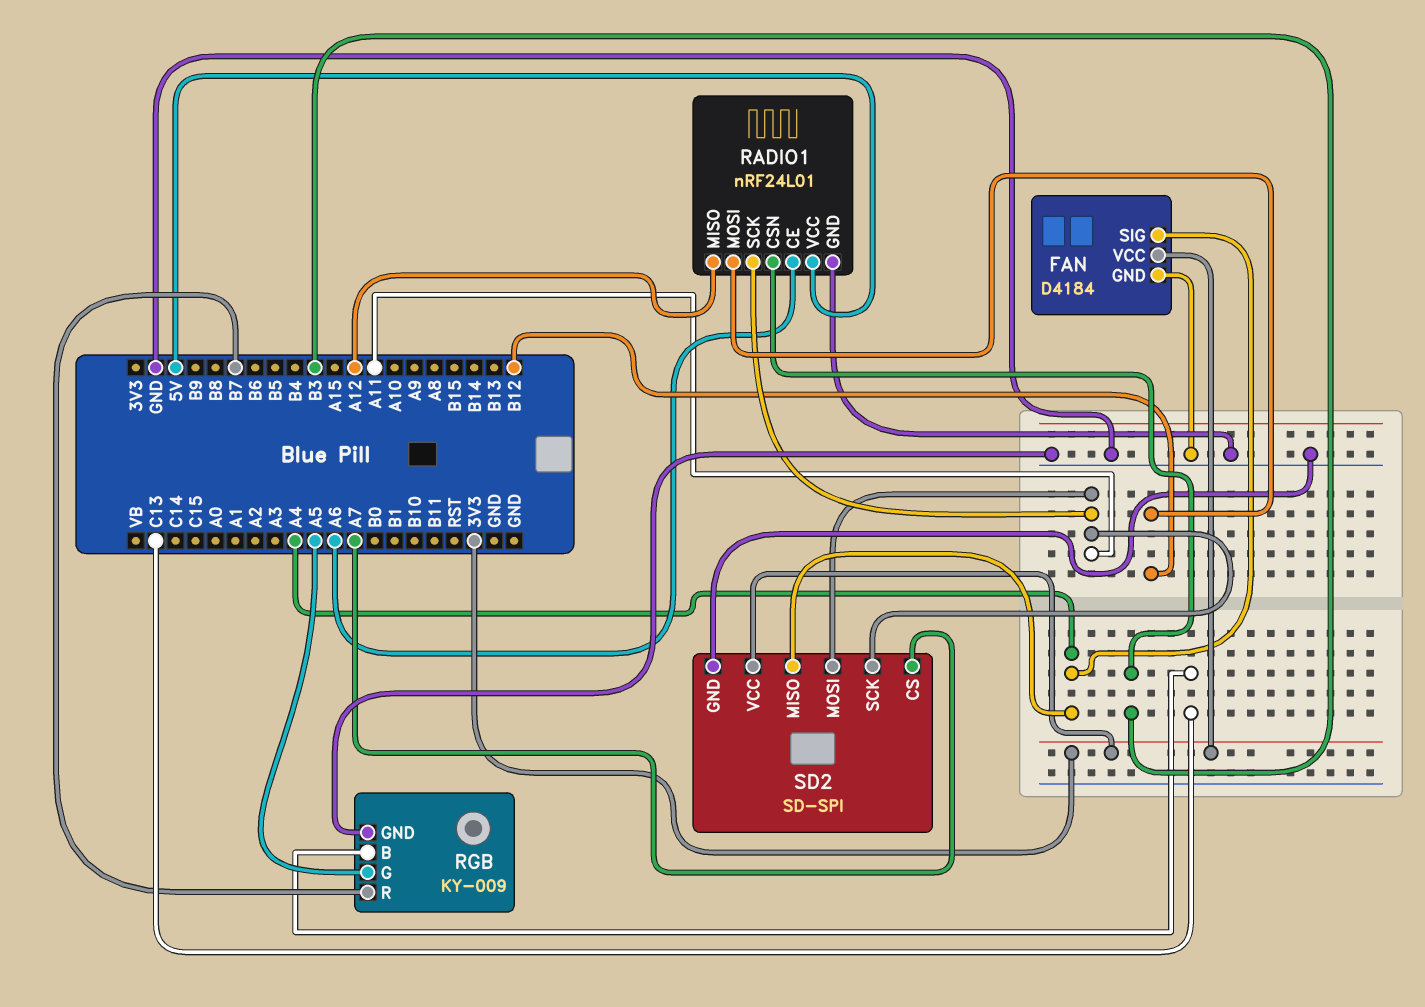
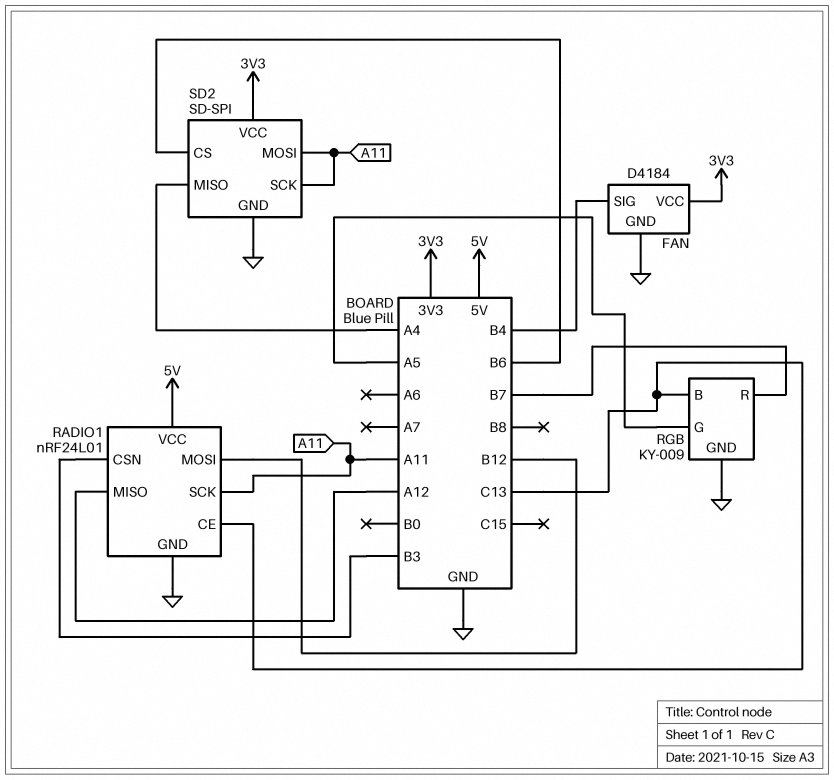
FAN pin SIG: A4 -> B4
RADIO1 pin CE: A6 -> C13
SD2 pin CS: A7 -> B6

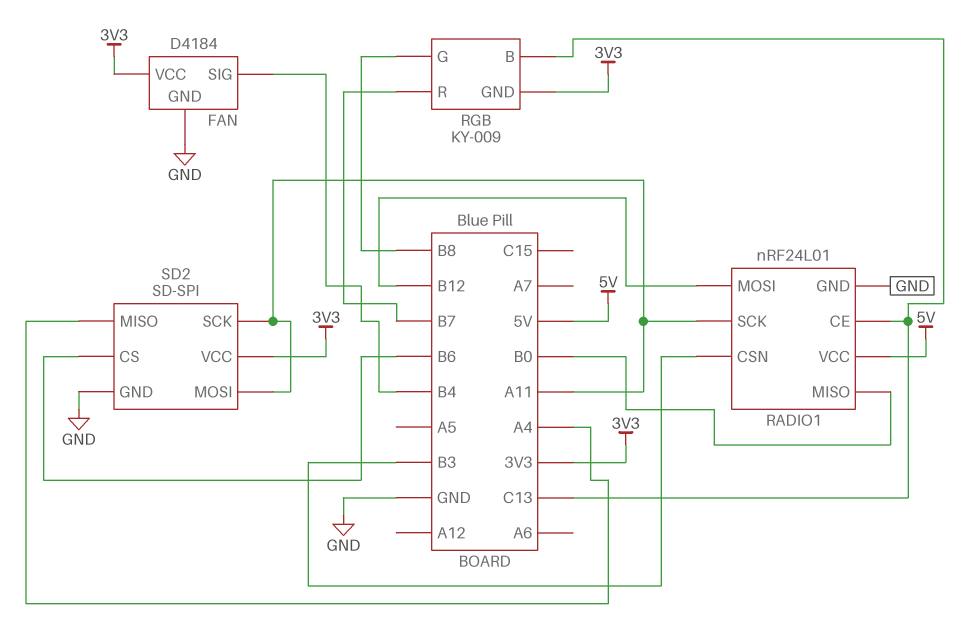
RADIO1 pin MISO: A12 -> B0
RGB pin G: A5 -> B8
RGB pin GND: GND -> 3V3

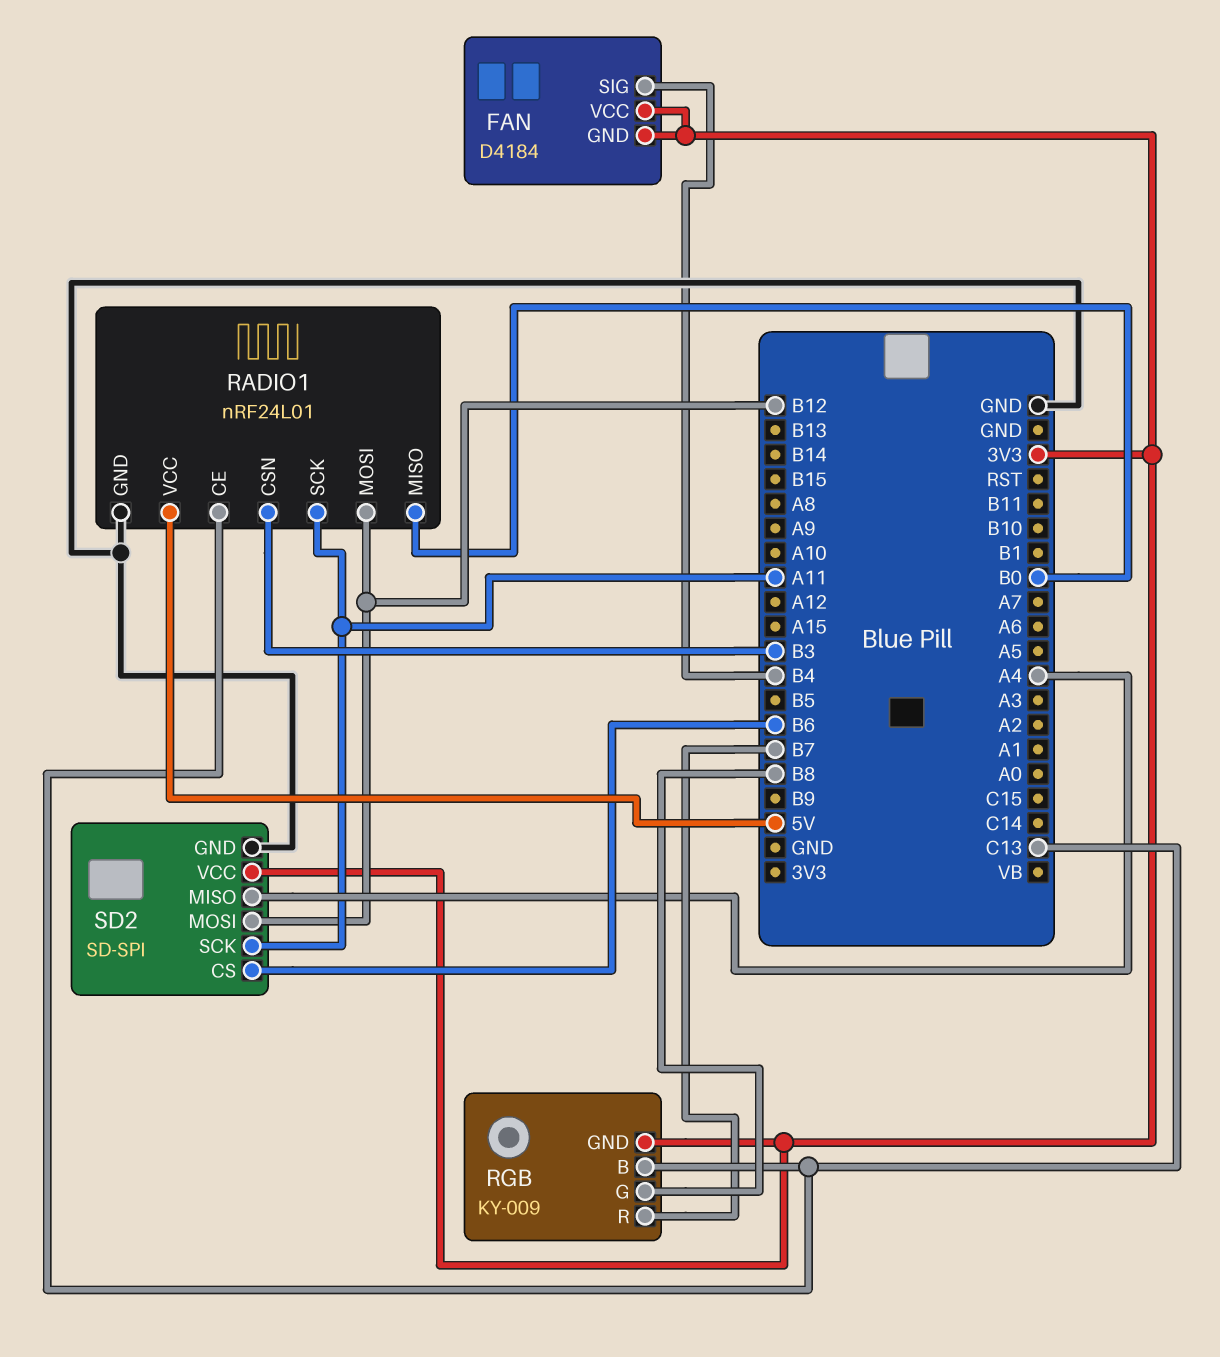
FAN pin GND: GND -> 3V3
SD2 pin MOSI: A11 -> B12

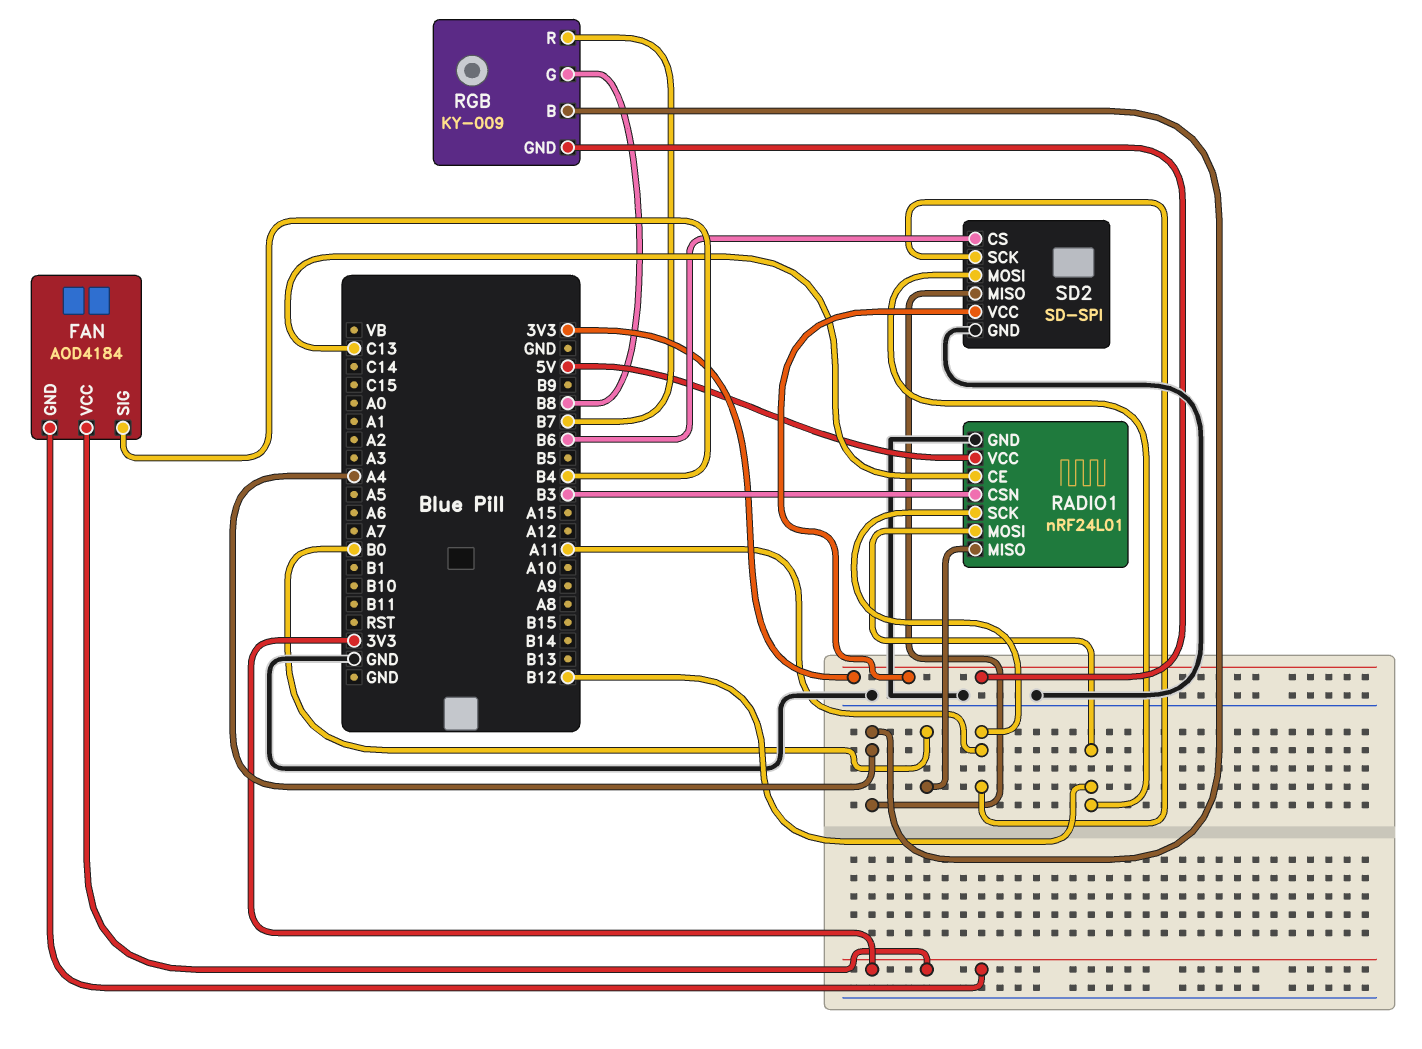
FAN: D4184 -> AOD4184
RGB pin B: C13 -> A4

